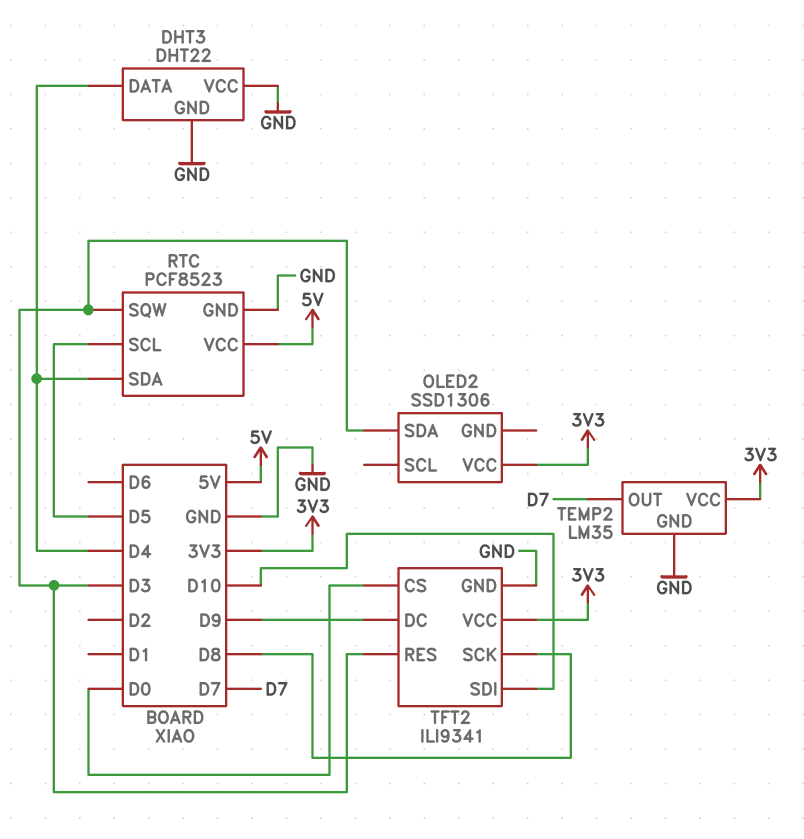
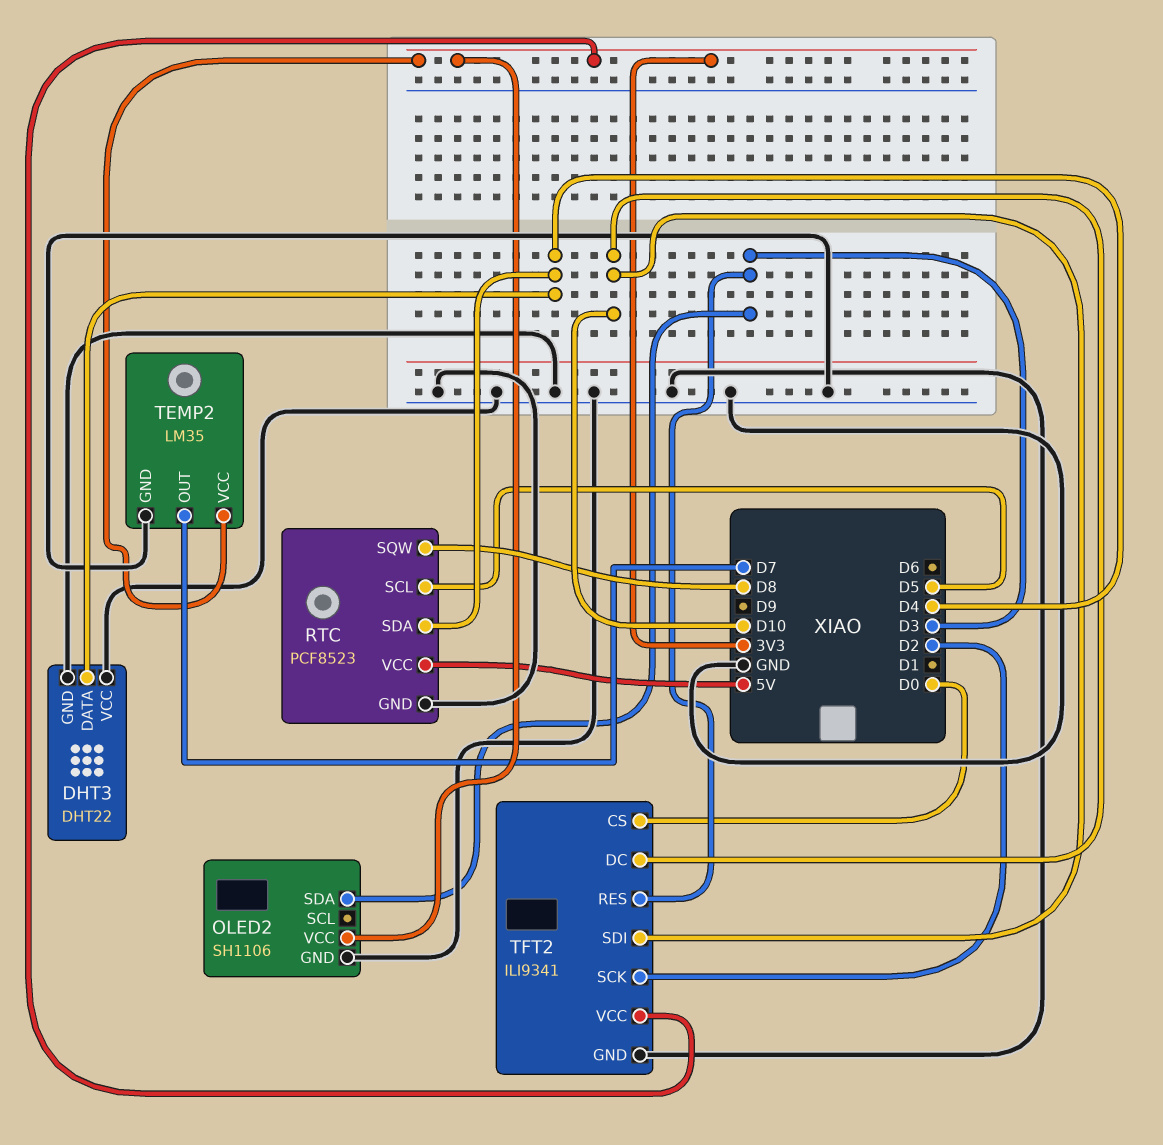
OLED2: SSD1306 -> SH1106
OLED2 pin GND: none -> GND
RTC pin SQW: D3 -> D8
TFT2 pin DC: D9 -> D10
TFT2 pin SCK: D8 -> D2

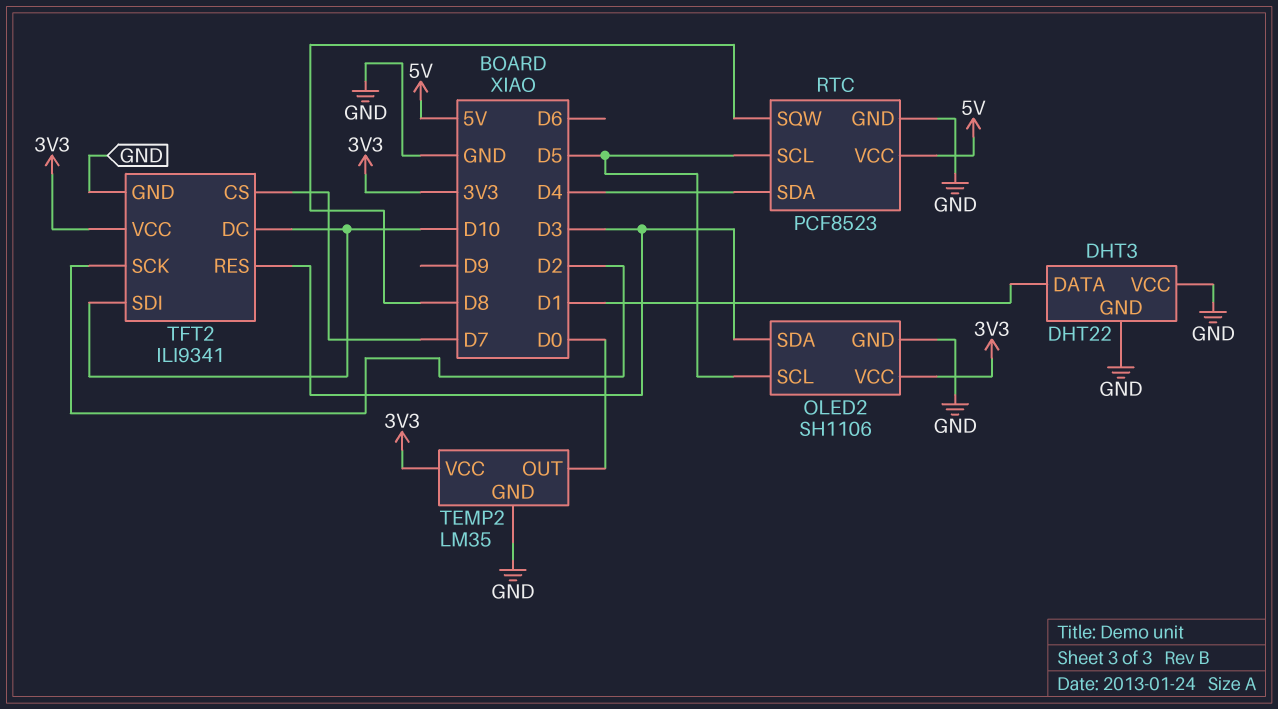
DHT3 pin DATA: D4 -> D1
OLED2 pin SCL: none -> D5
TEMP2 pin OUT: D7 -> D0
TFT2 pin CS: D0 -> D7

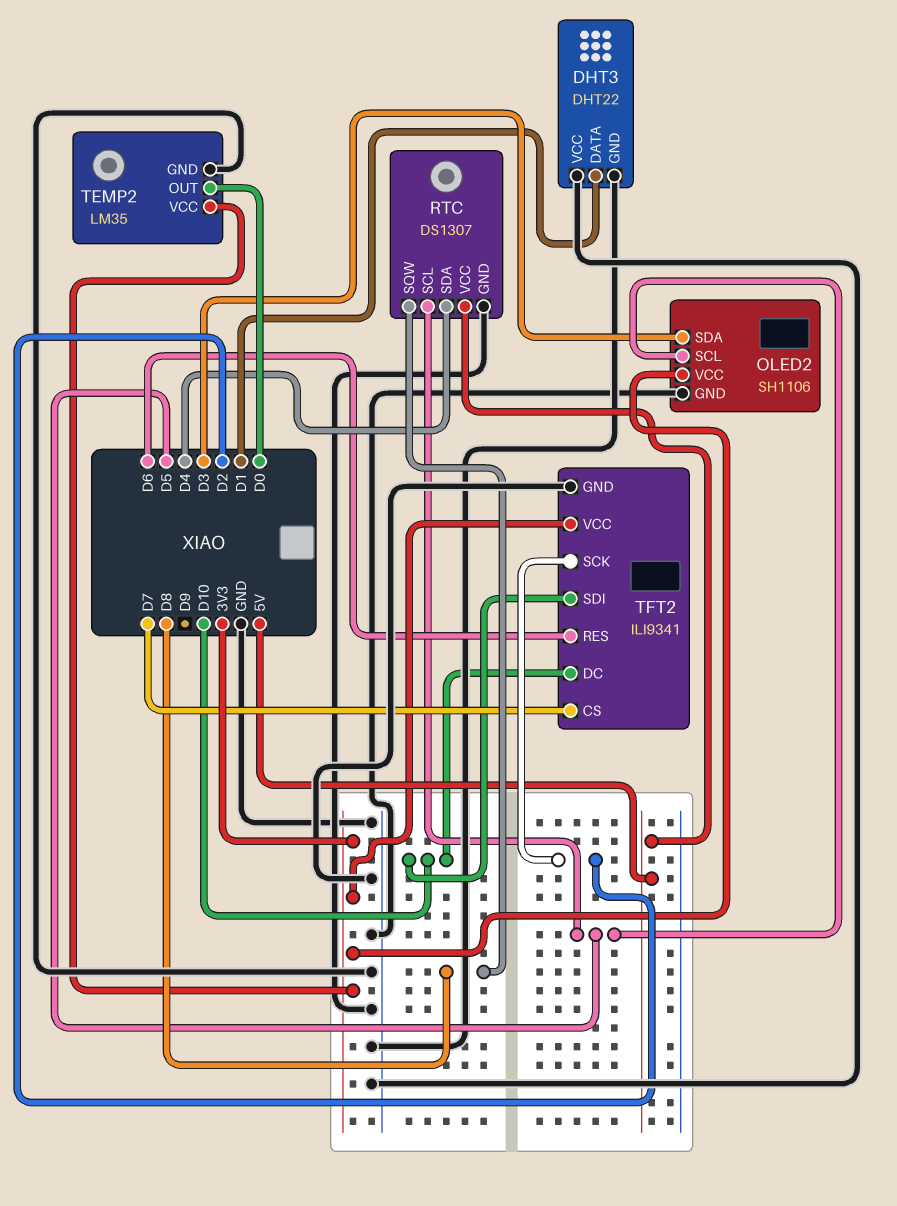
RTC: PCF8523 -> DS1307
TFT2 pin RES: D3 -> D6

